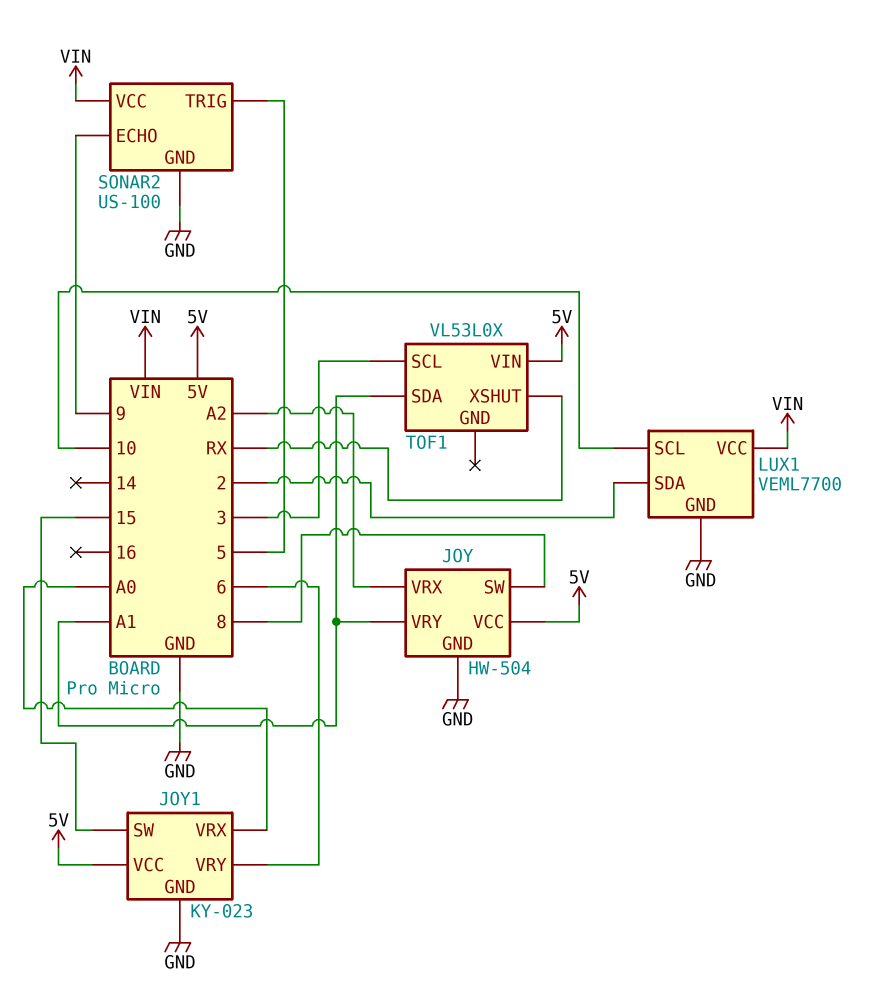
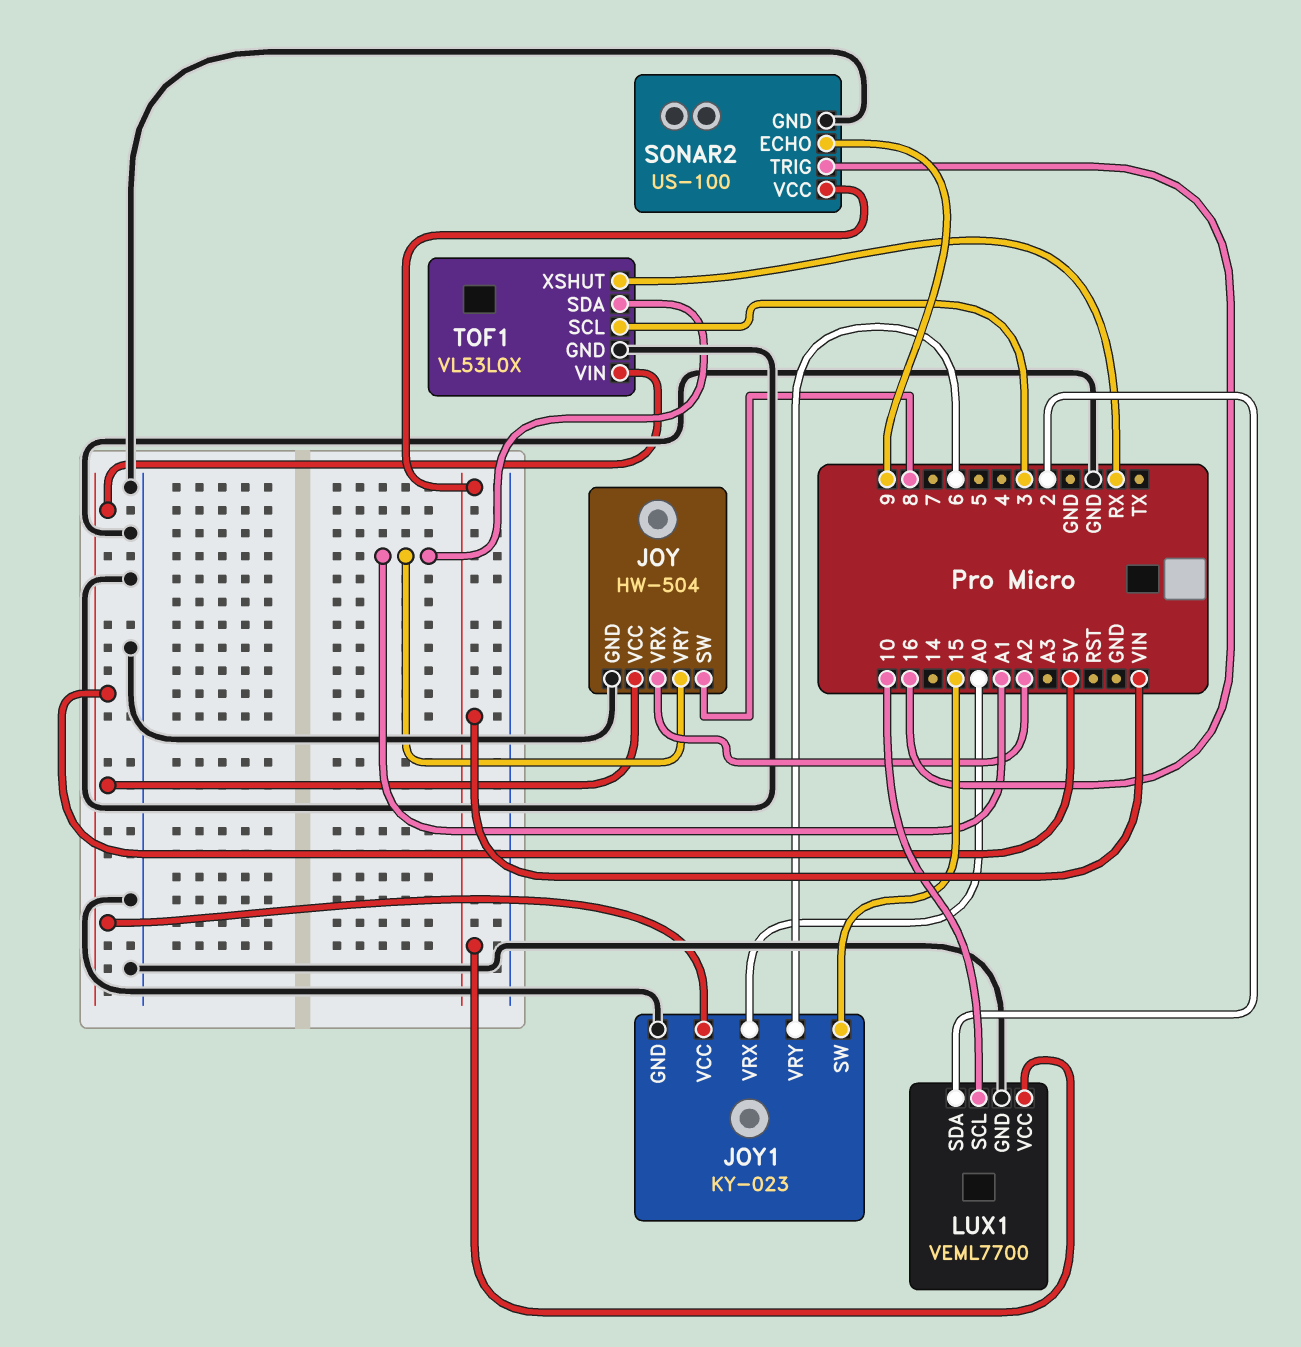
SONAR2 pin TRIG: 5 -> 16
TOF1 pin GND: none -> GND

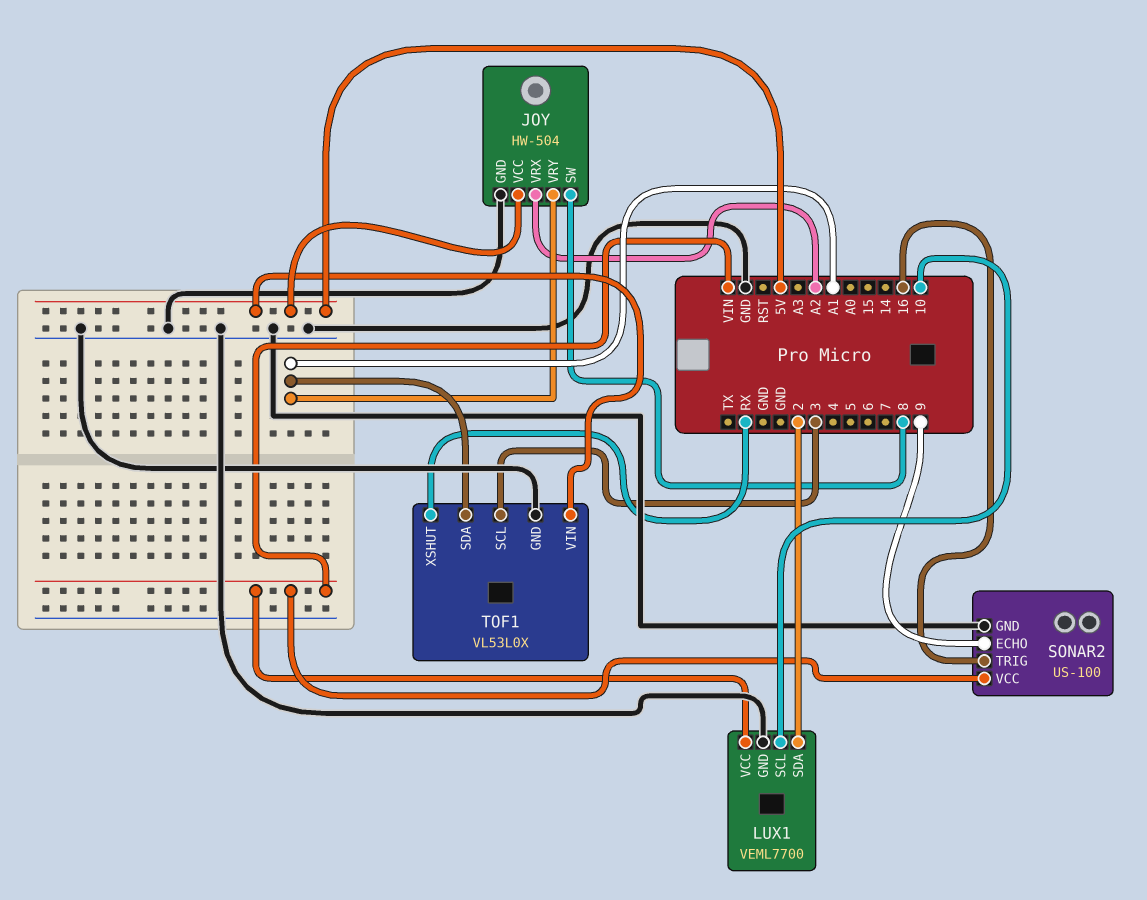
JOY1: KY-023 -> none
JOY1 pin GND: GND -> none
JOY1 pin SW: 15 -> none
JOY1 pin VCC: 5V -> none
JOY1 pin VRX: A0 -> none
JOY1 pin VRY: 6 -> none

